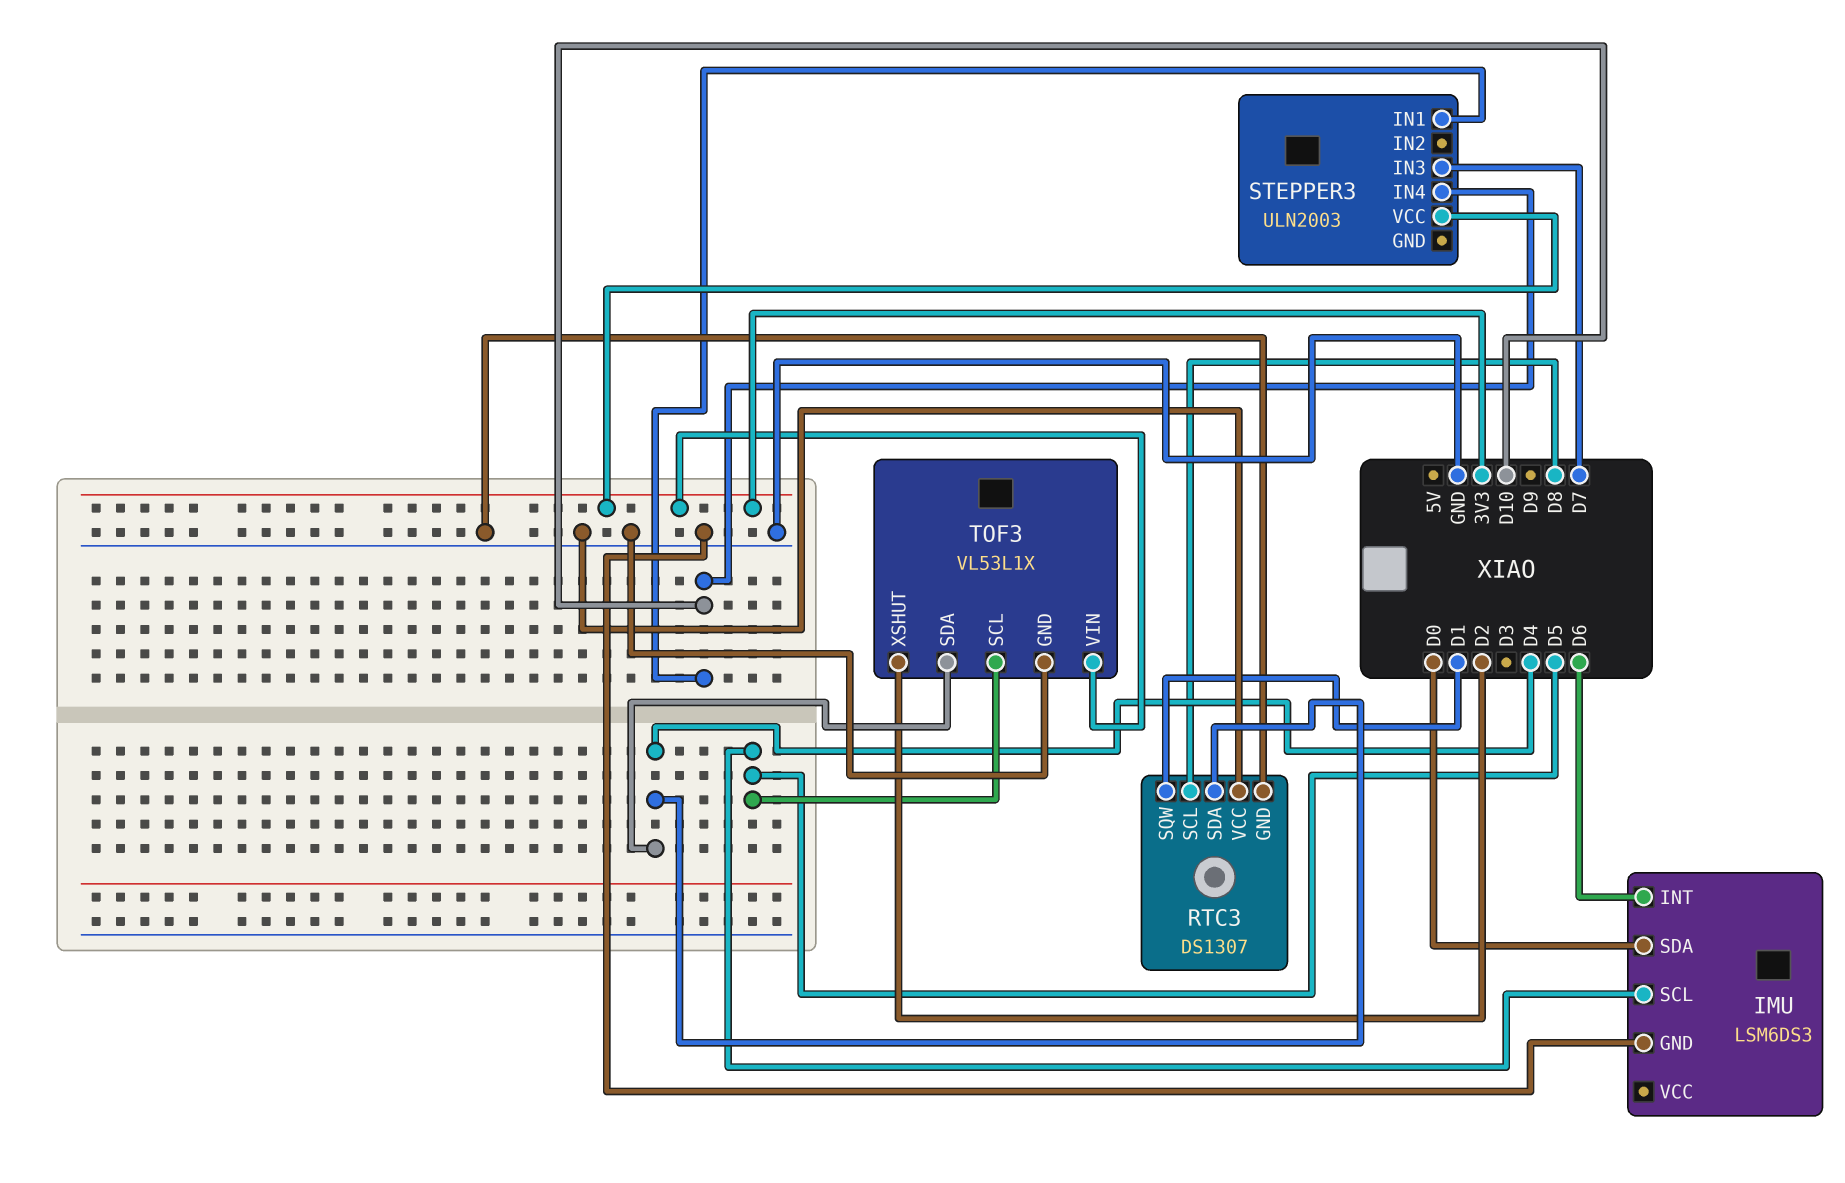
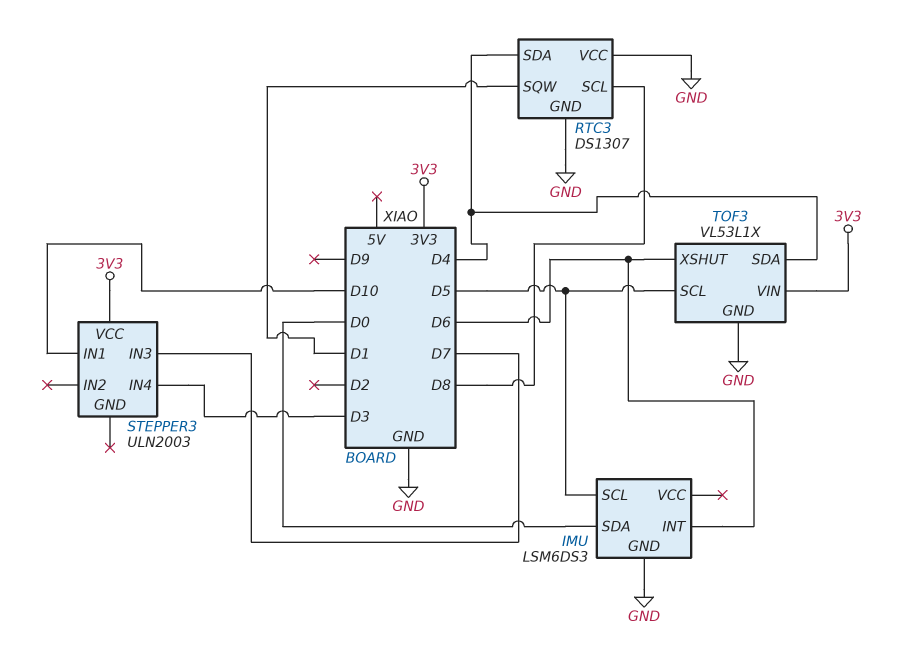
STEPPER3 pin IN4: D10 -> D3
TOF3 pin XSHUT: D2 -> D6

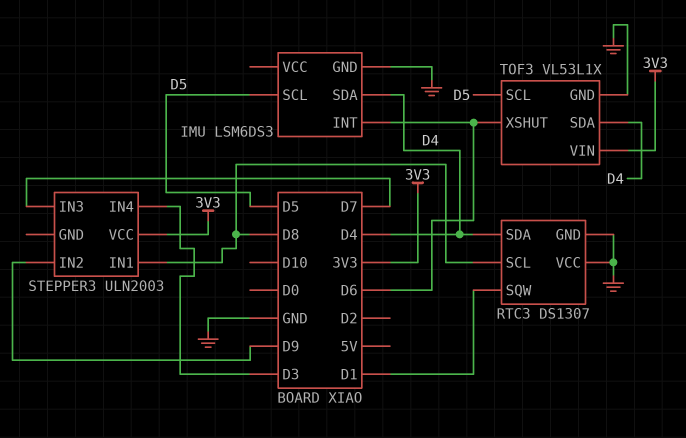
IMU pin SDA: D0 -> D4
STEPPER3 pin IN1: D10 -> D8
STEPPER3 pin IN2: none -> D9

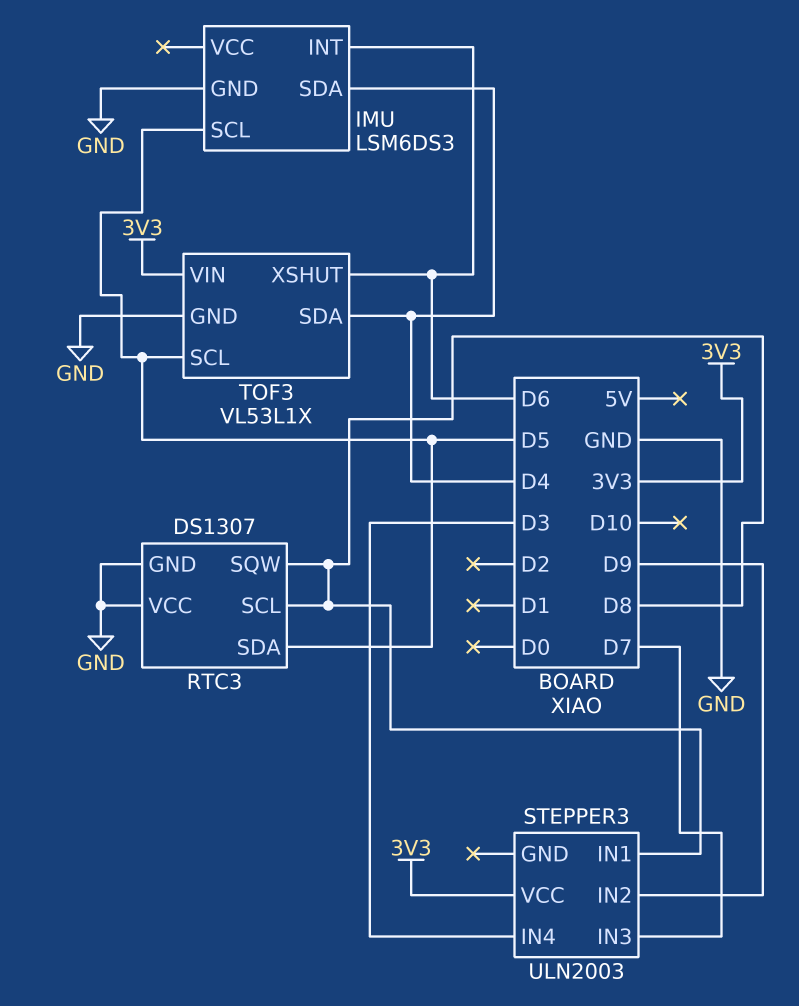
RTC3 pin SDA: D4 -> D5
RTC3 pin SQW: D1 -> D8

